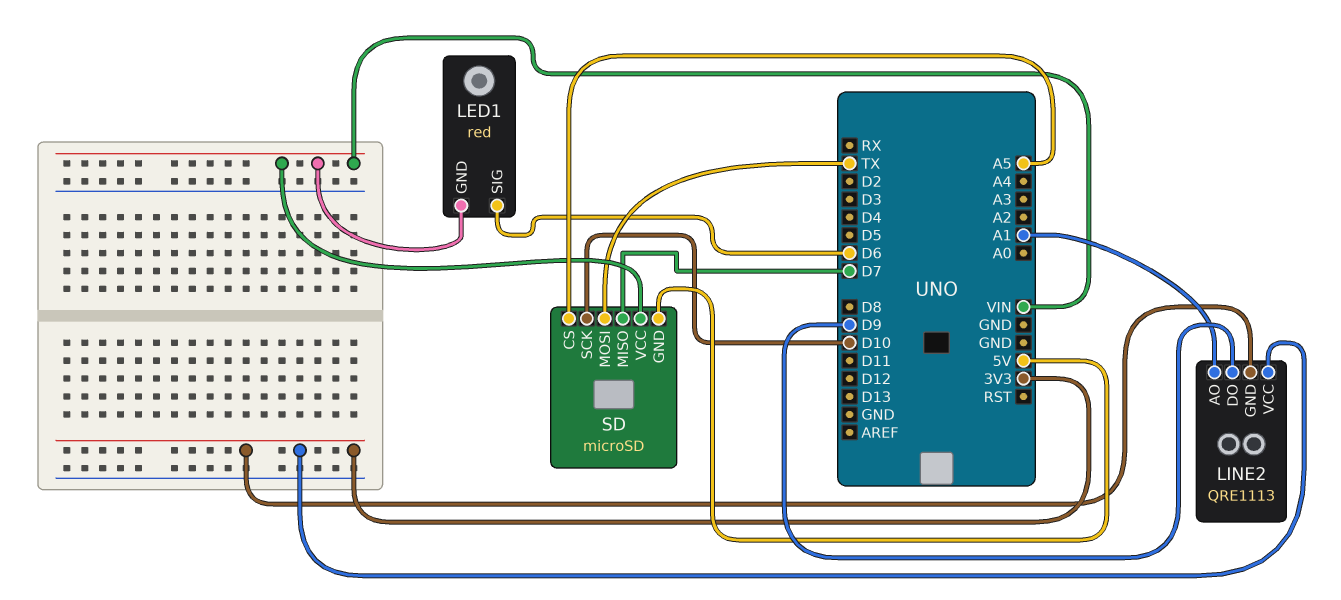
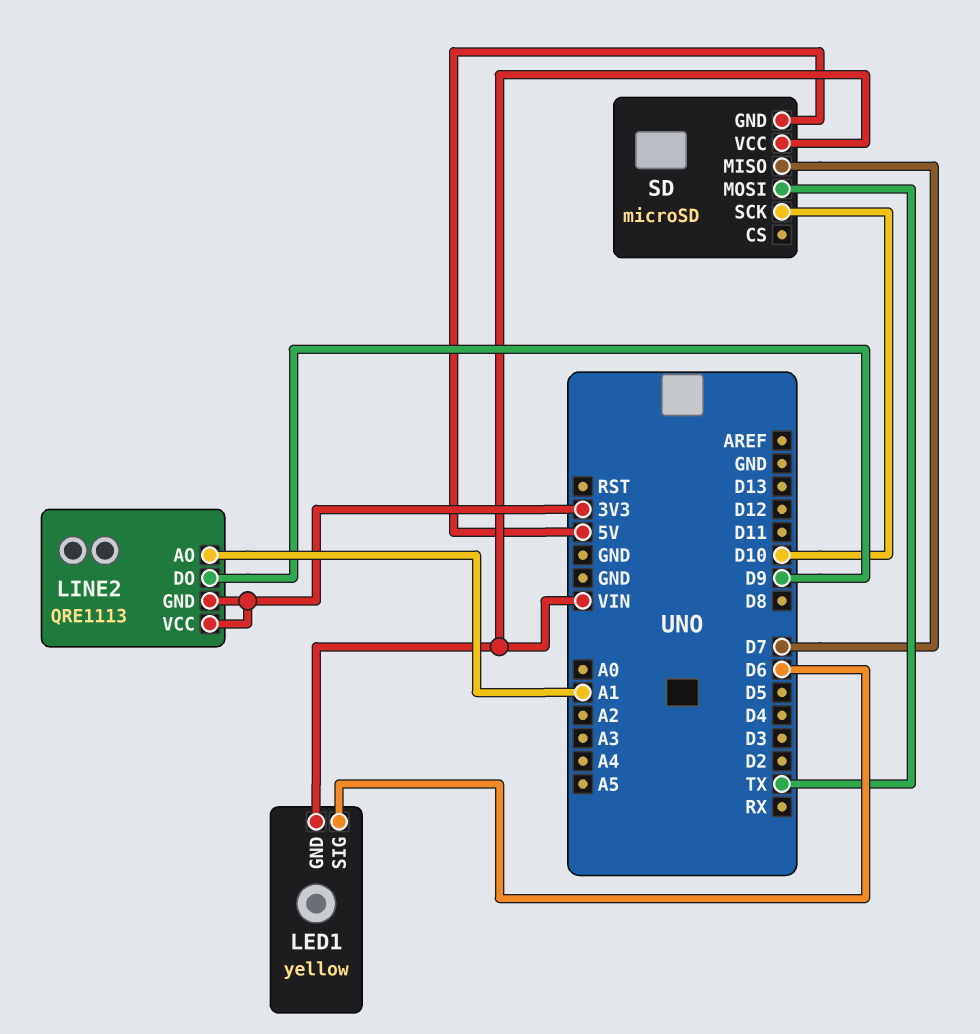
LED1: red -> yellow
SD pin CS: A5 -> none

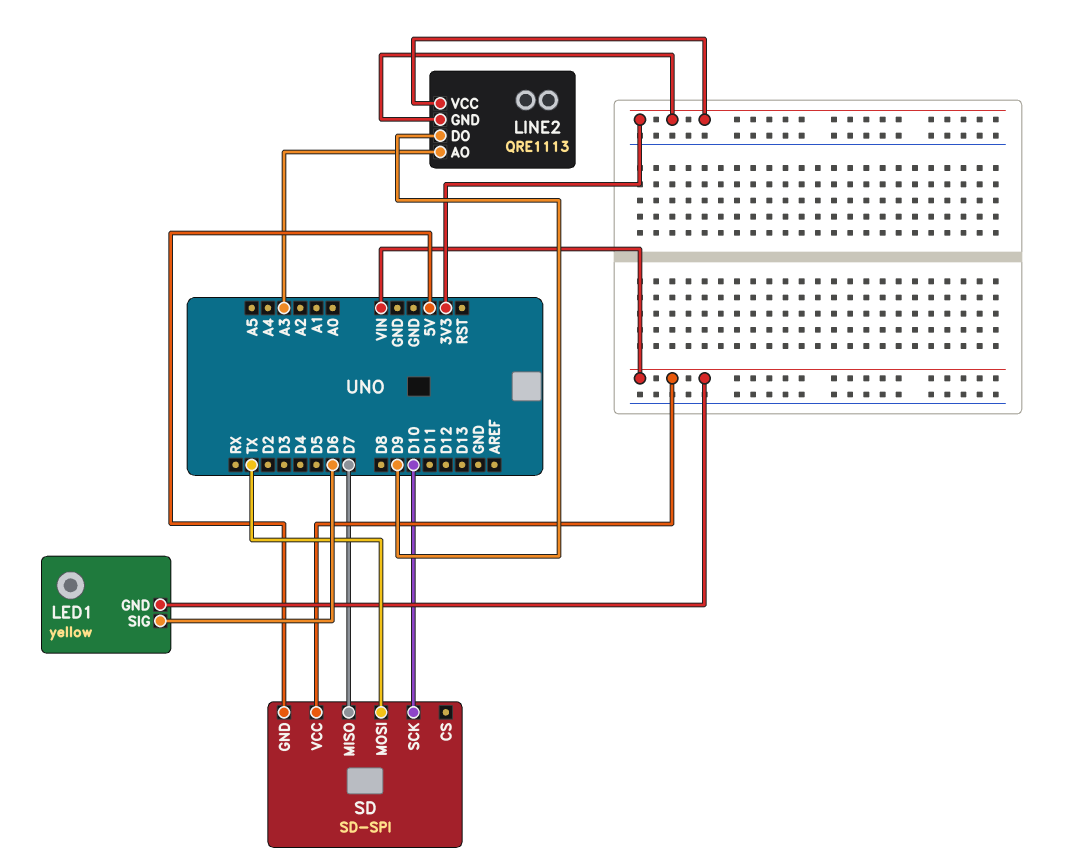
LINE2 pin AO: A1 -> A3
SD: microSD -> SD-SPI

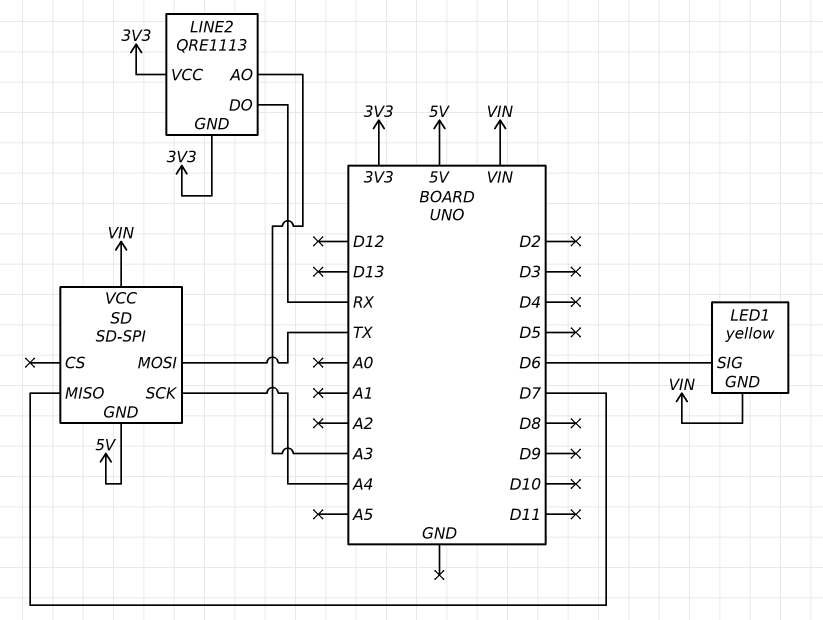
LINE2 pin DO: D9 -> RX
SD pin SCK: D10 -> A4

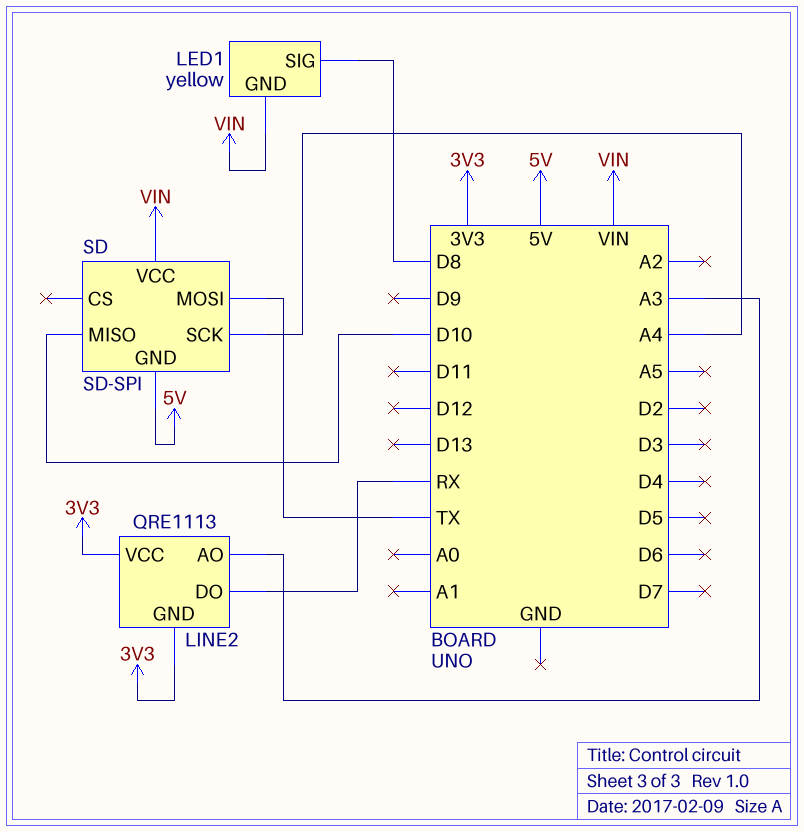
LED1 pin SIG: D6 -> D8
SD pin MISO: D7 -> D10

